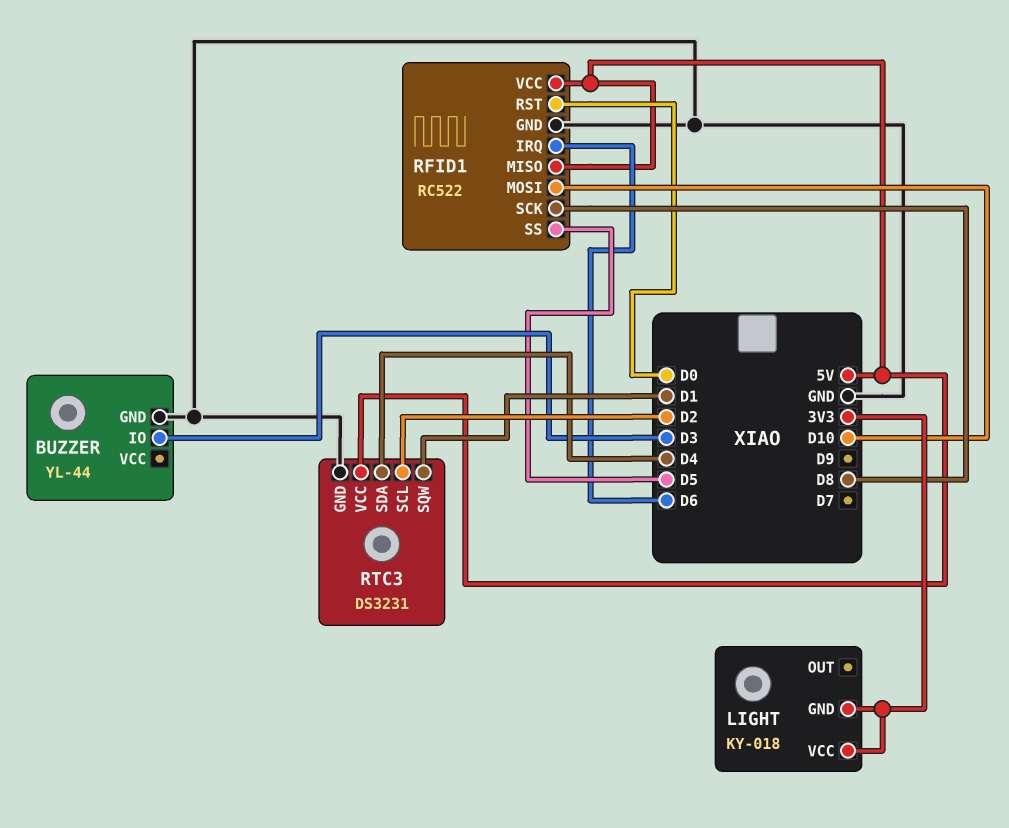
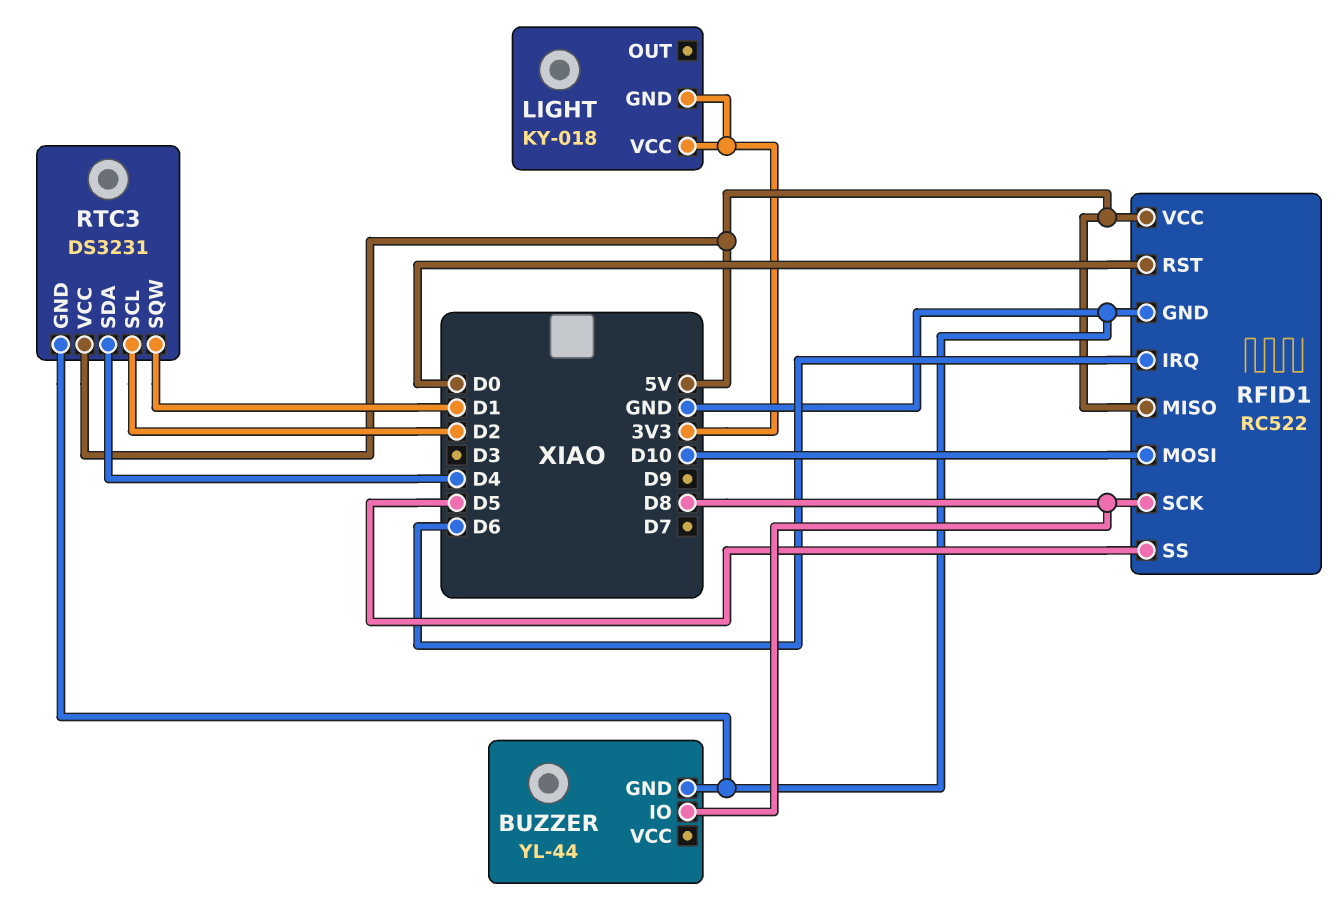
BUZZER pin IO: D3 -> D8

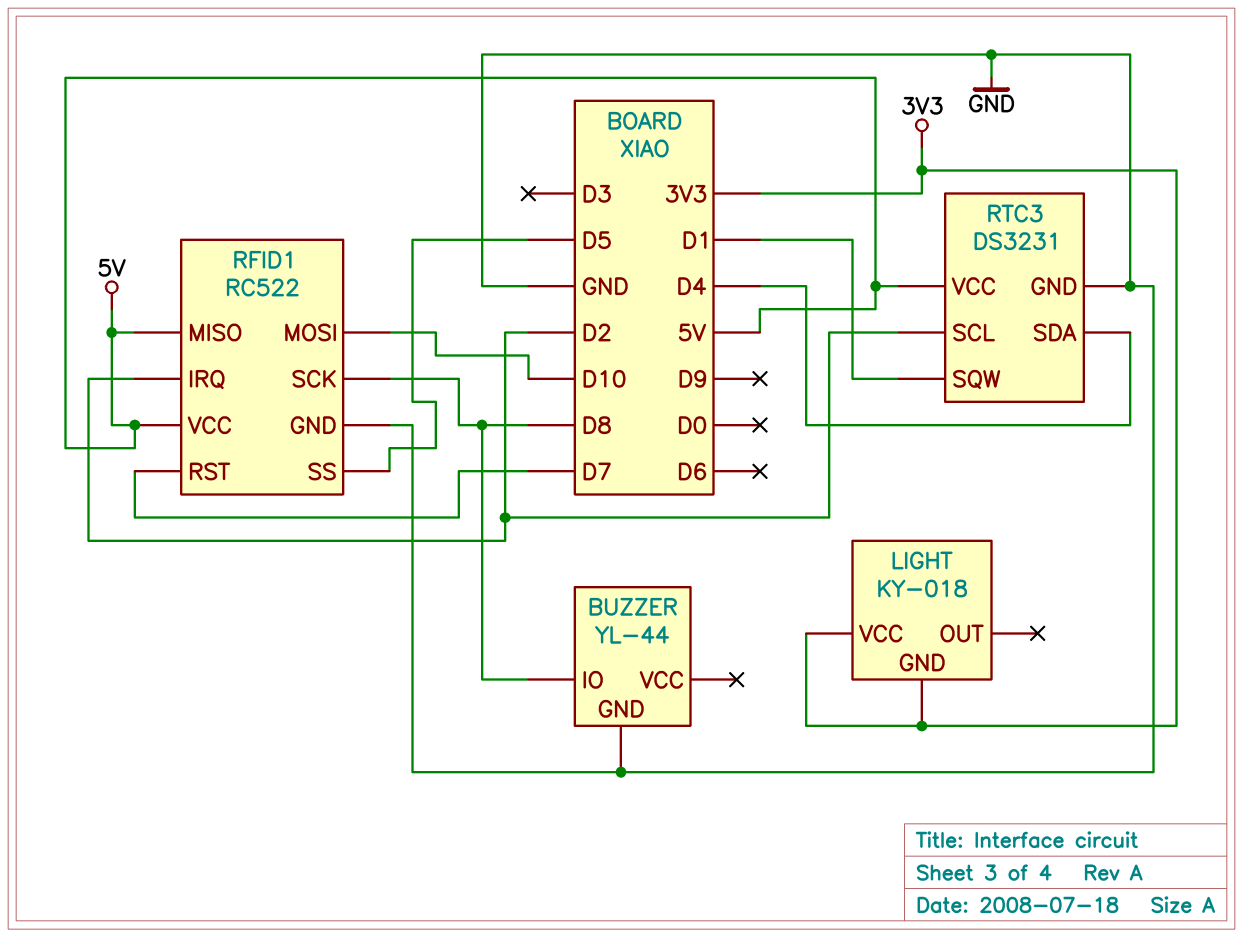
RFID1 pin IRQ: D6 -> D2
RFID1 pin RST: D0 -> D7

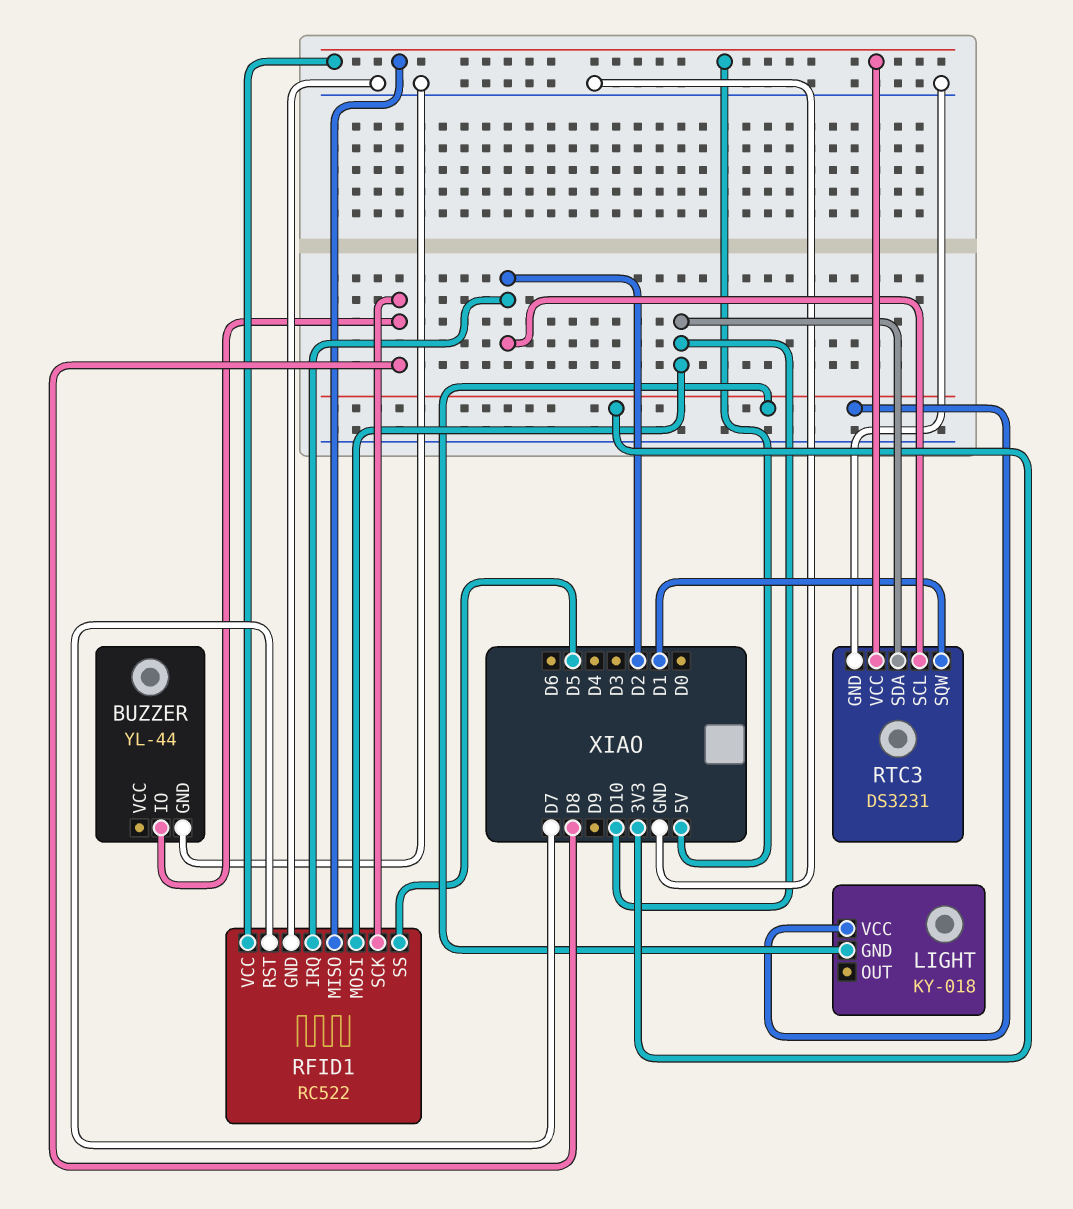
RTC3 pin SDA: D4 -> D10

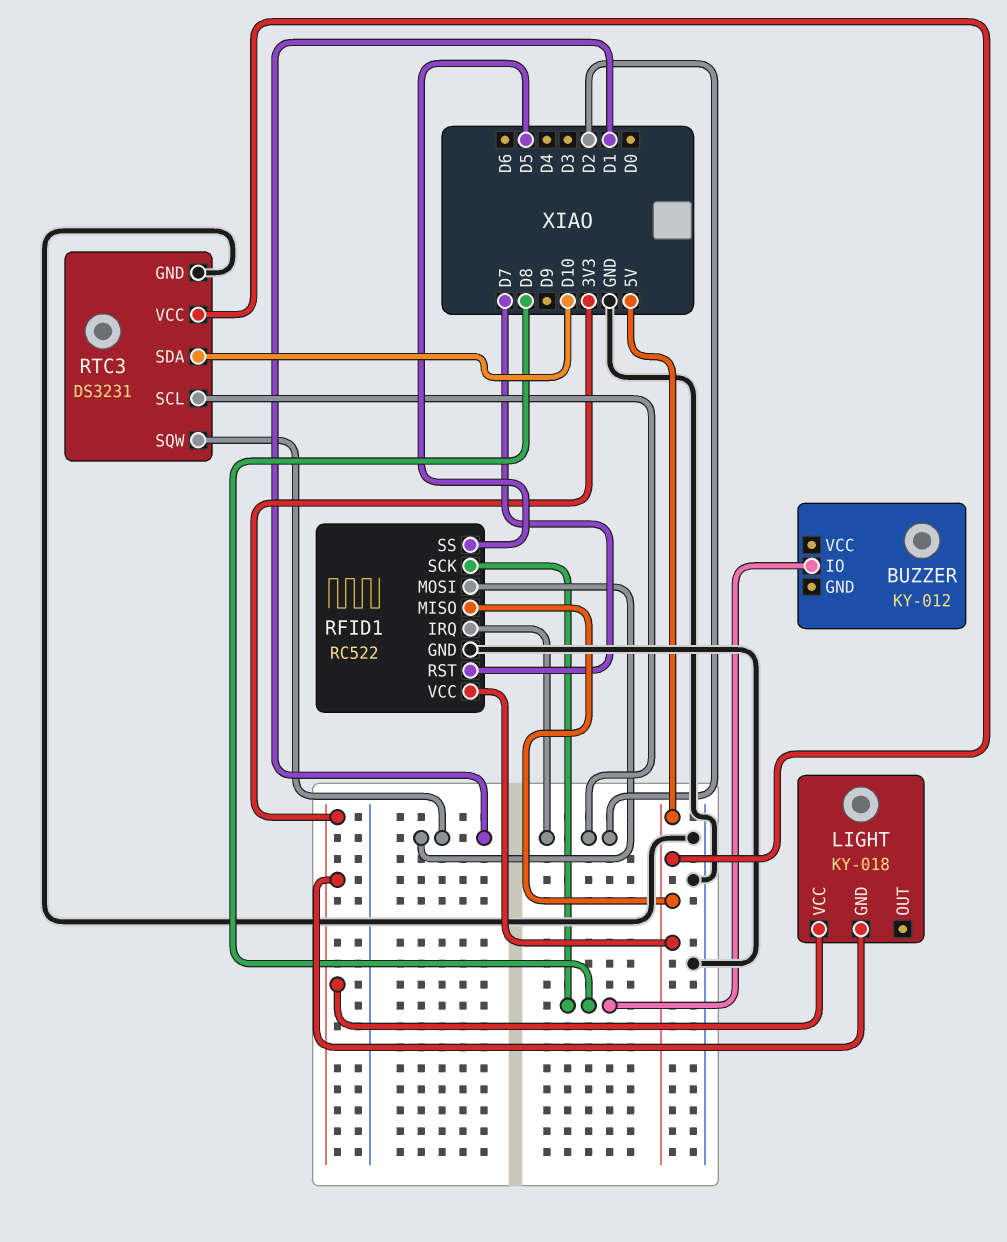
BUZZER: YL-44 -> KY-012
BUZZER pin GND: GND -> none
RFID1 pin MOSI: D10 -> D1

